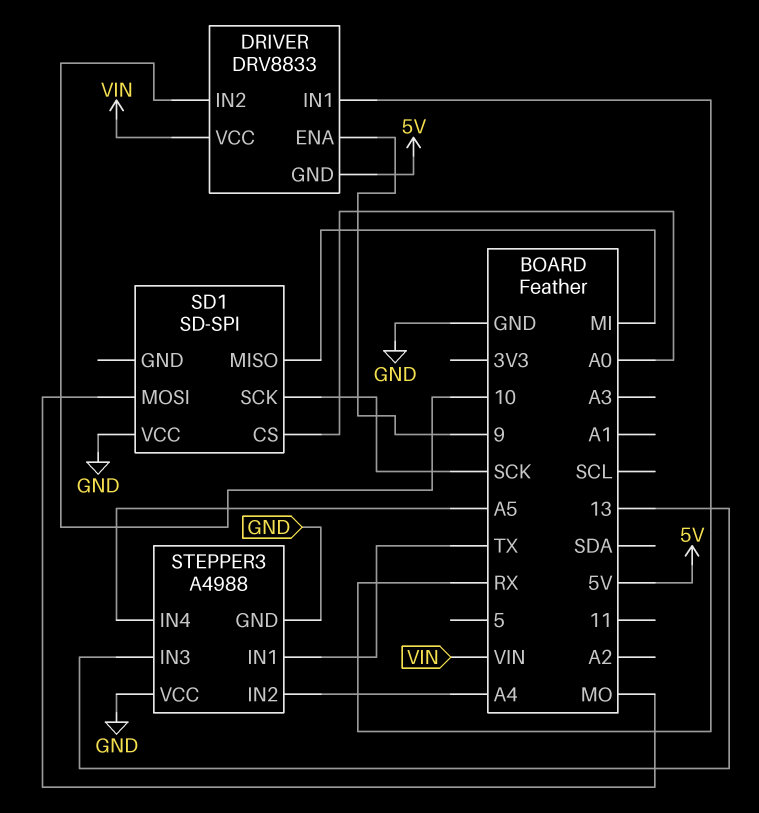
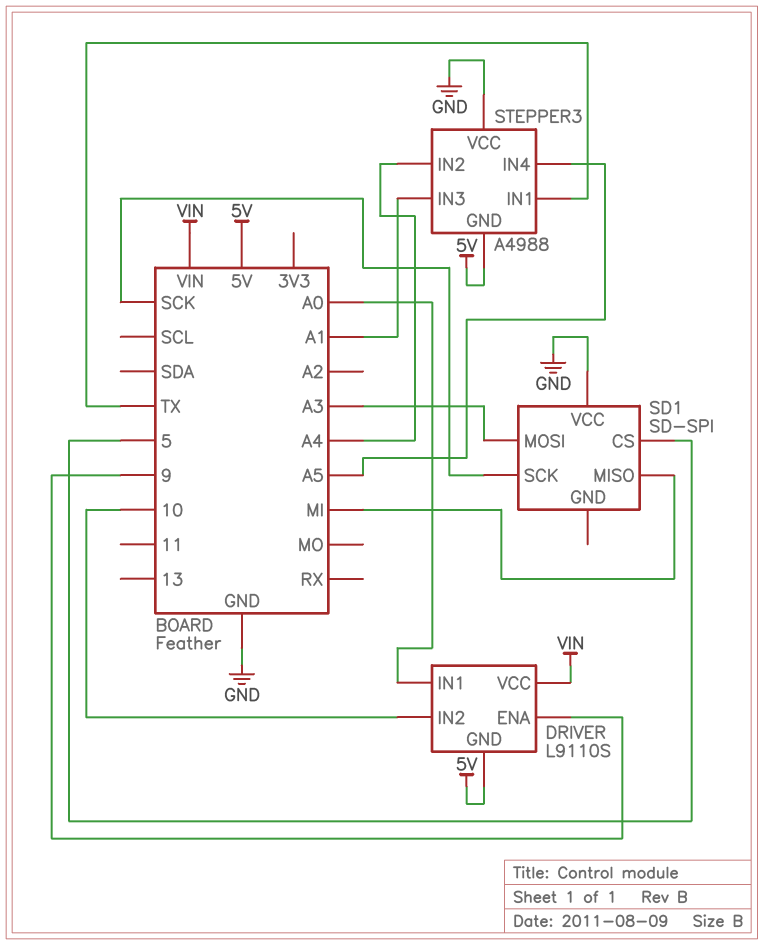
DRIVER: DRV8833 -> L9110S
DRIVER pin IN1: RX -> A0
SD1 pin CS: A0 -> 5
SD1 pin MOSI: MO -> A3
STEPPER3 pin GND: GND -> 5V
STEPPER3 pin IN3: 13 -> A1

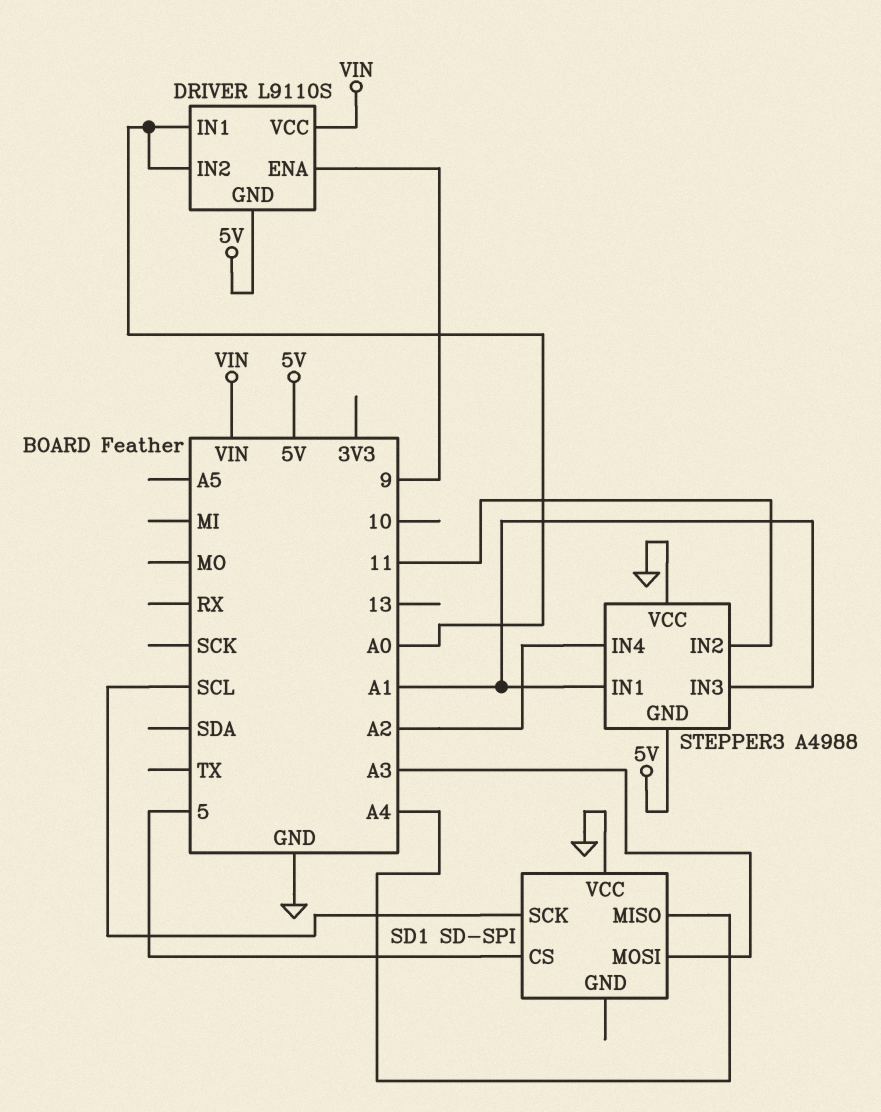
DRIVER pin IN2: 10 -> A0
SD1 pin MISO: MI -> A4
SD1 pin SCK: SCK -> SCL
STEPPER3 pin IN1: TX -> A1
STEPPER3 pin IN2: A4 -> 11
STEPPER3 pin IN4: A5 -> A2

